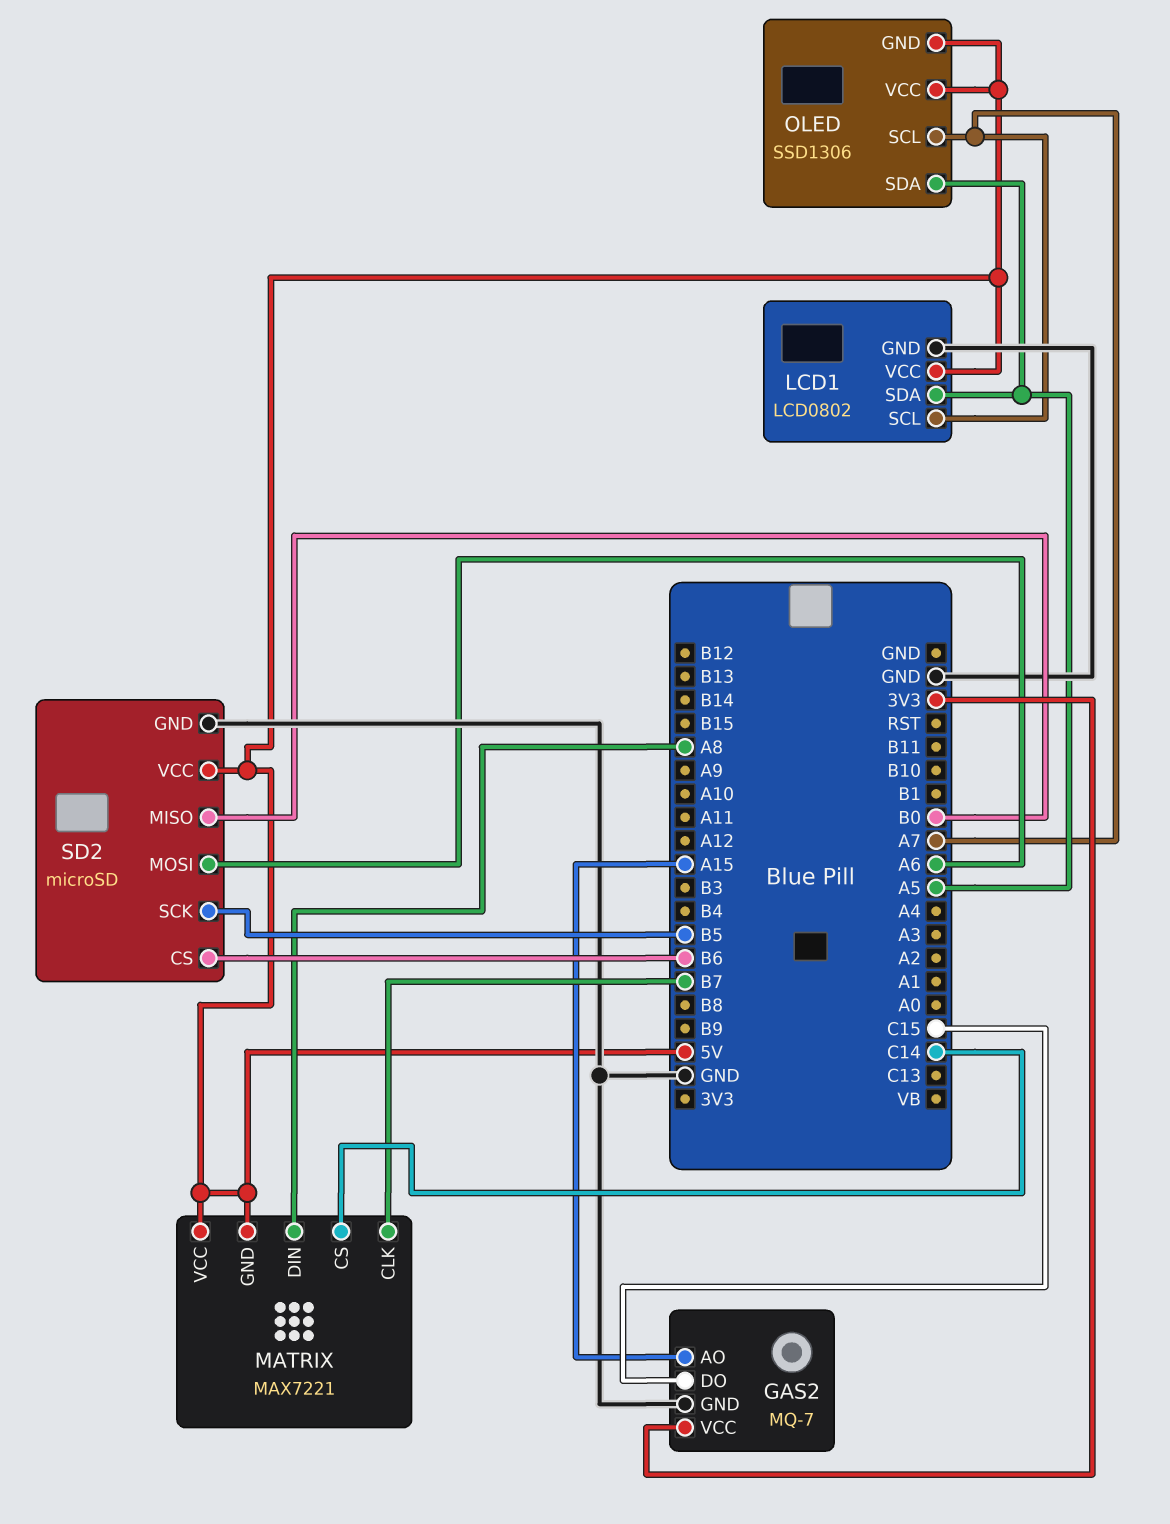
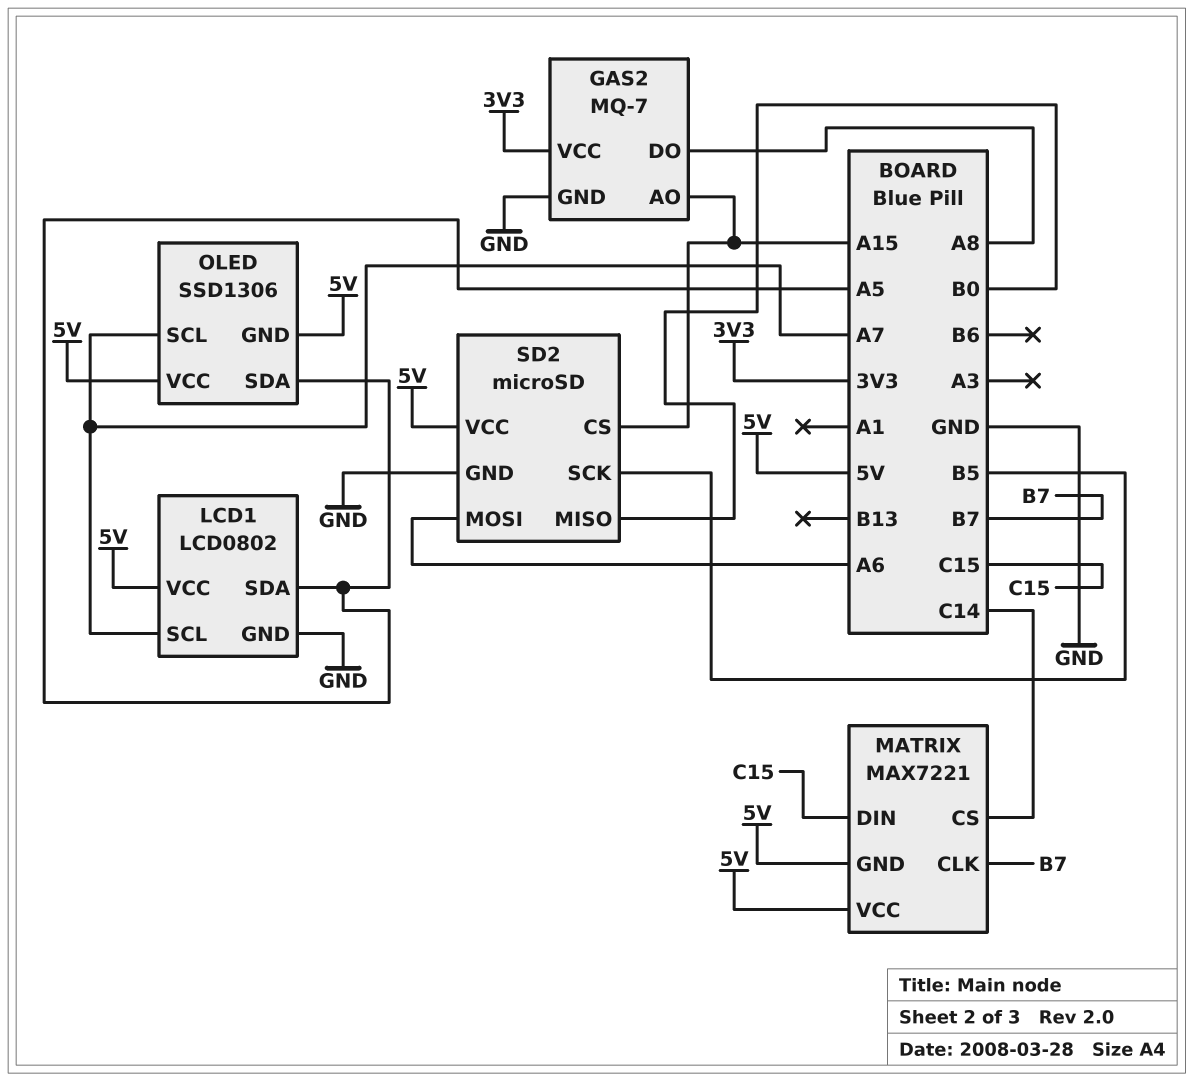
GAS2 pin DO: C15 -> A8
MATRIX pin DIN: A8 -> C15
SD2 pin CS: B6 -> A15

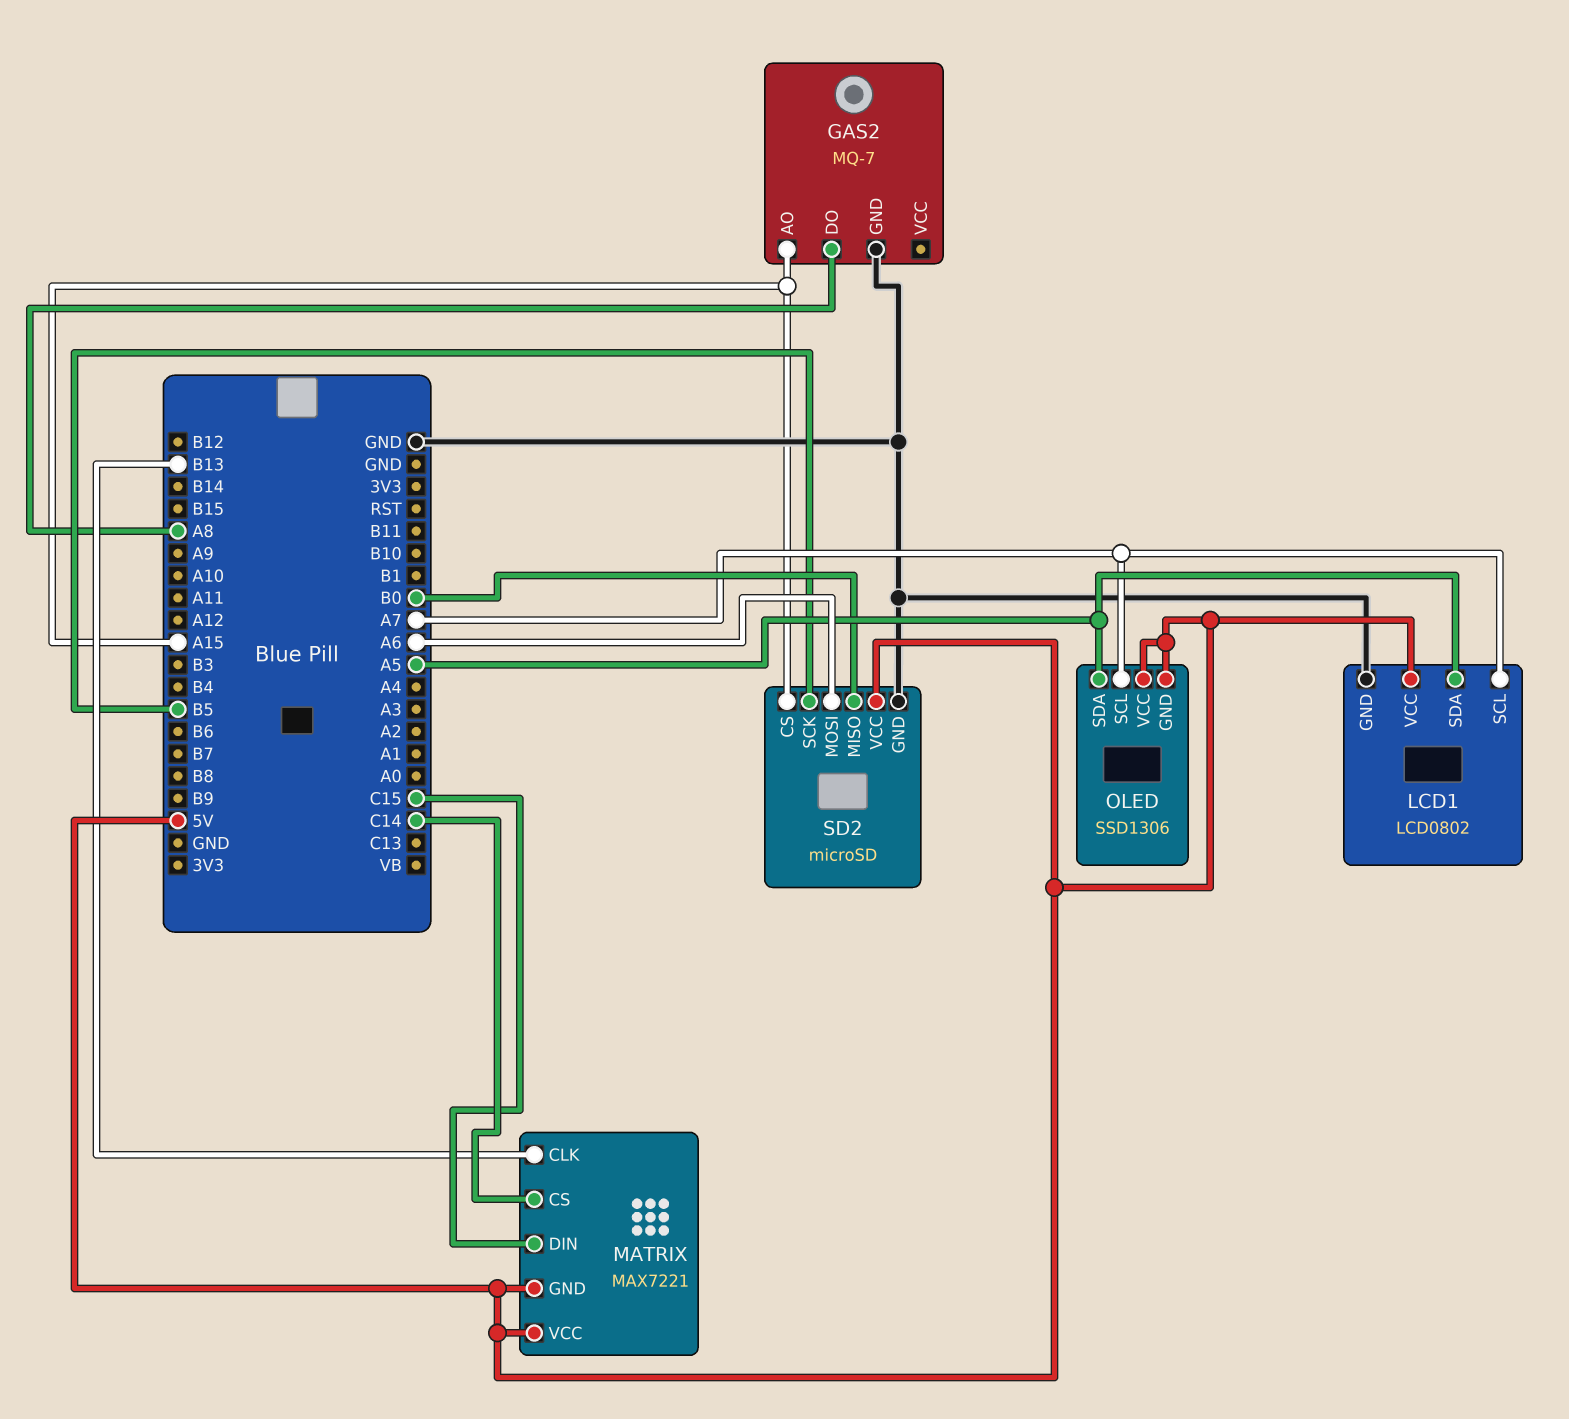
GAS2 pin VCC: 3V3 -> none
MATRIX pin CLK: B7 -> B13

